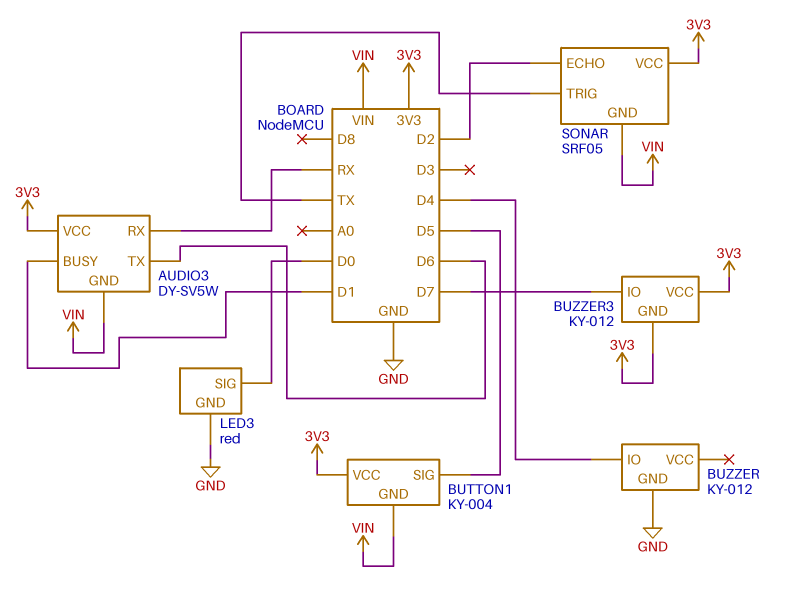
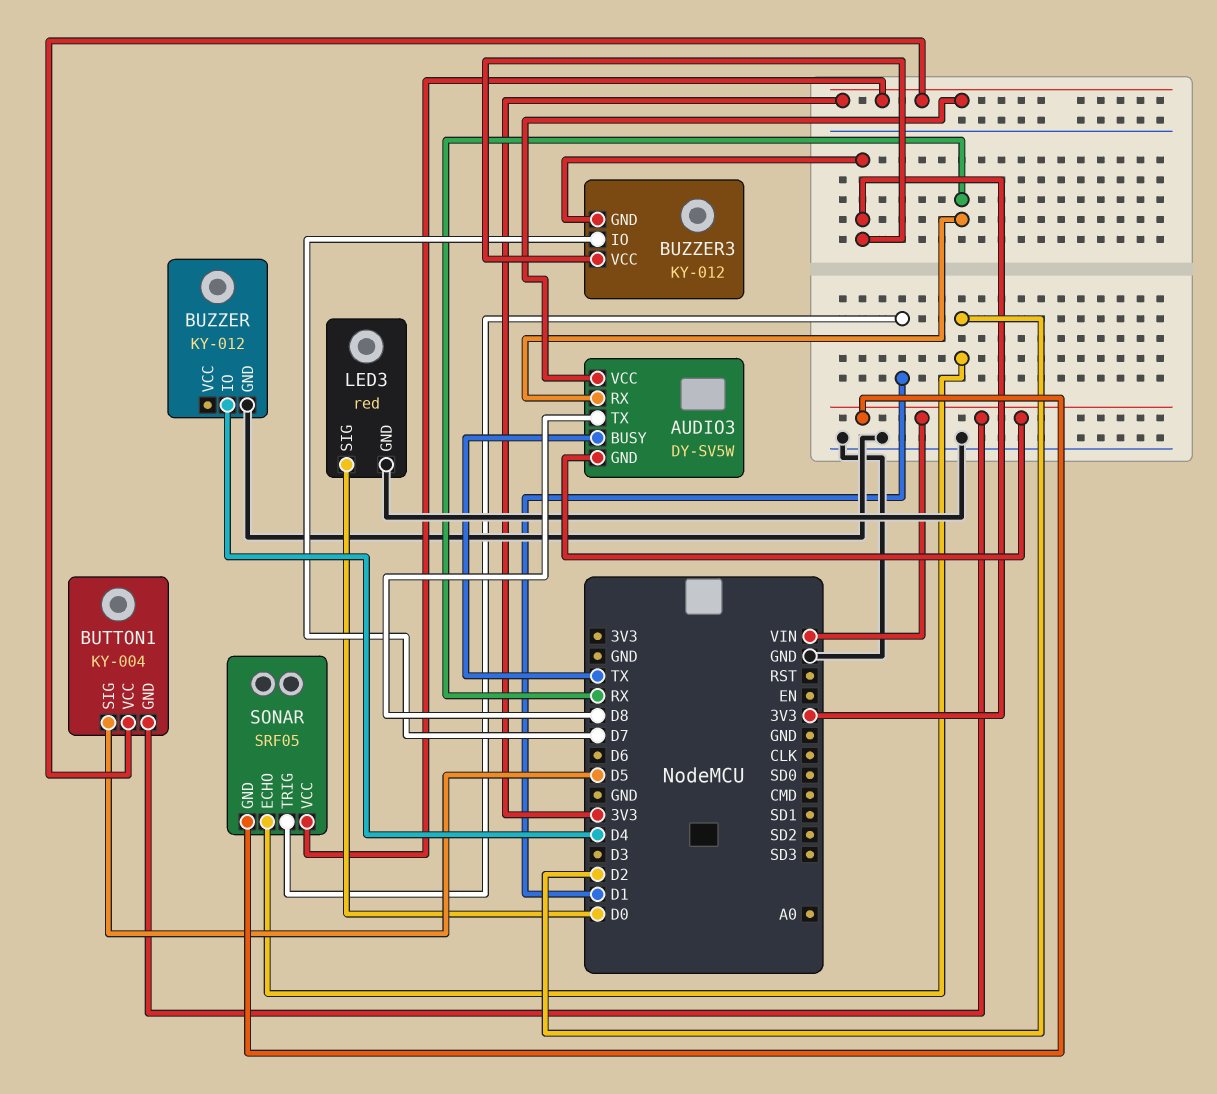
AUDIO3 pin BUSY: D1 -> TX
AUDIO3 pin TX: D6 -> D8
SONAR pin TRIG: TX -> D1

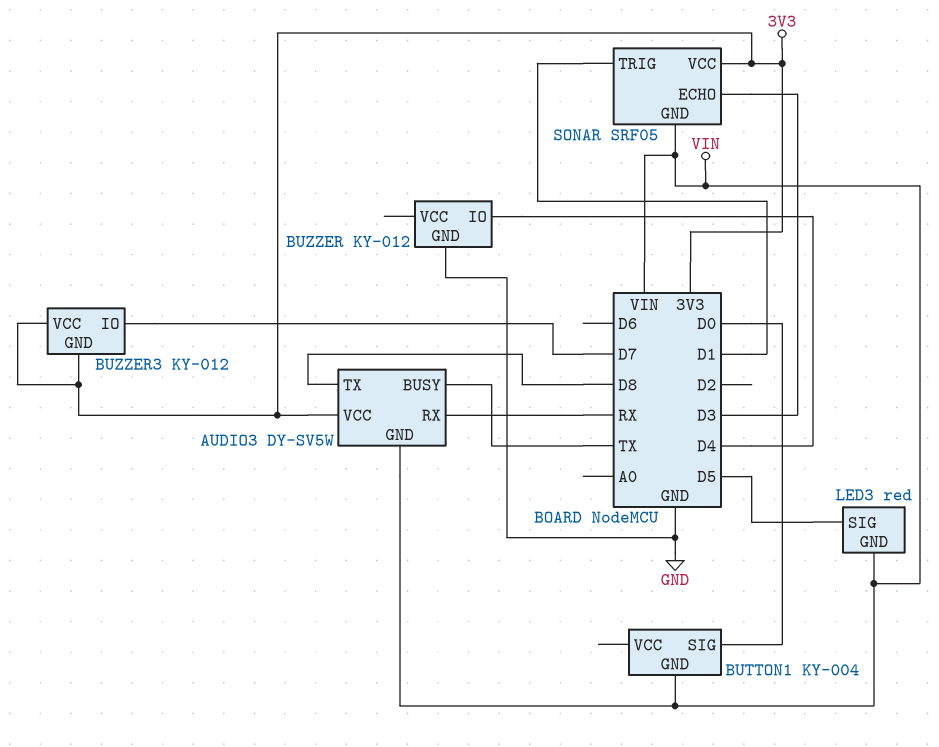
BUTTON1 pin SIG: D5 -> D0
BUTTON1 pin VCC: 3V3 -> none
LED3 pin GND: GND -> VIN
LED3 pin SIG: D0 -> D5
SONAR pin ECHO: D2 -> D3

